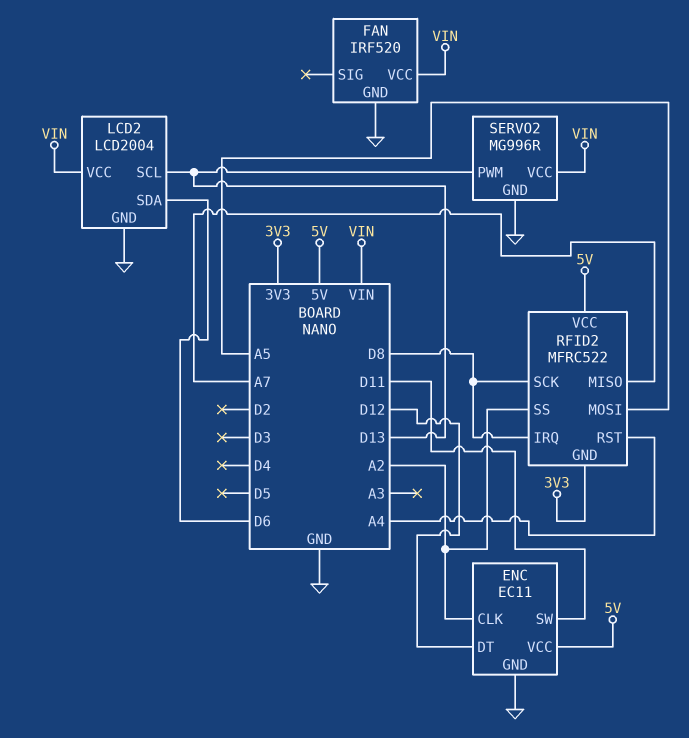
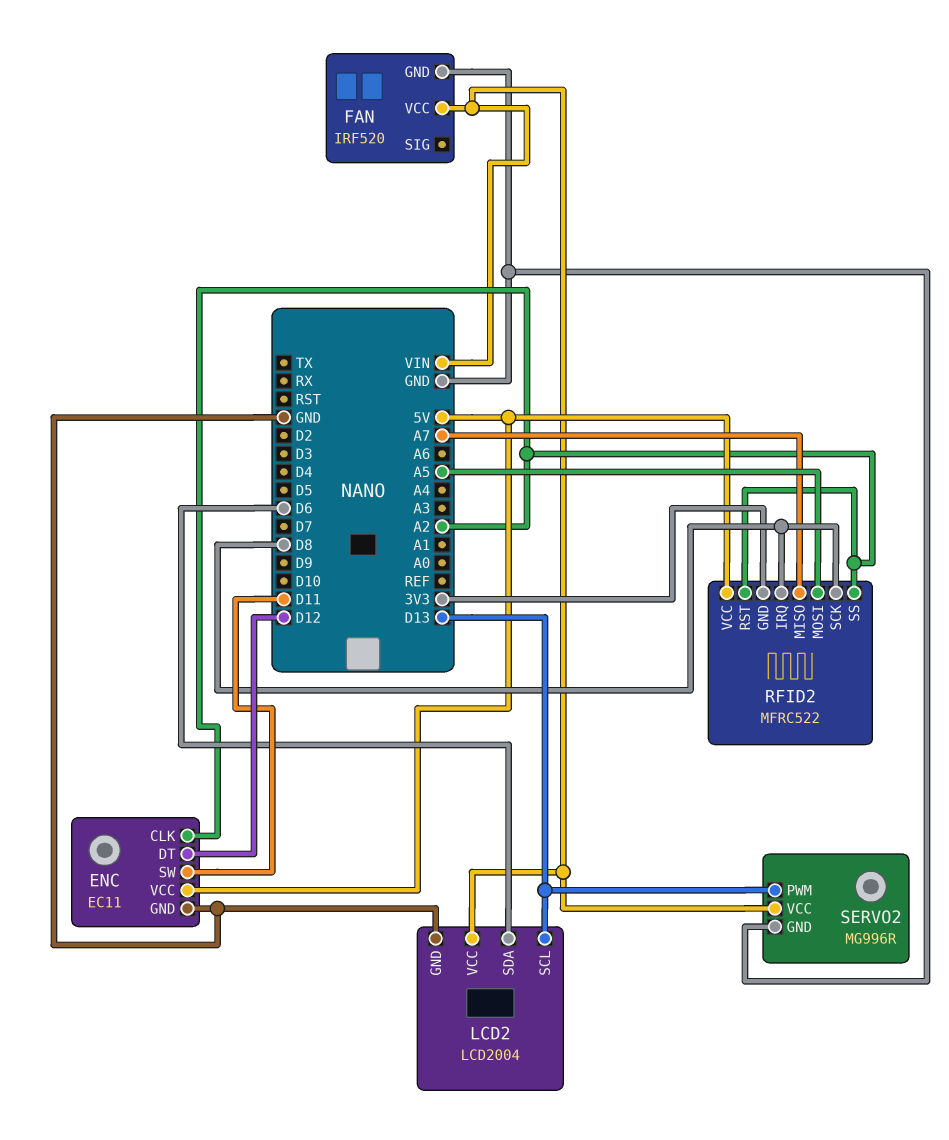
RFID2 pin RST: A4 -> A2

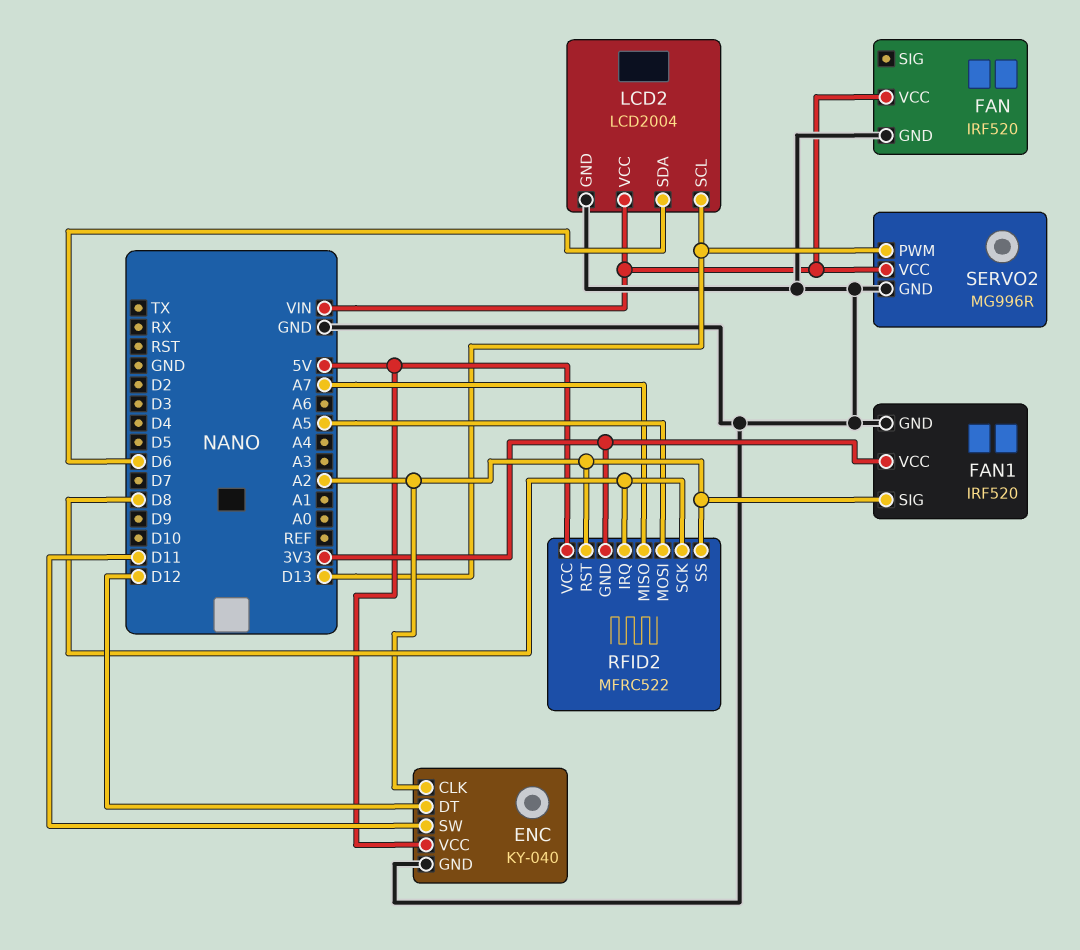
ENC: EC11 -> KY-040
FAN1: none -> IRF520
FAN1 pin GND: none -> GND
FAN1 pin SIG: none -> A2
FAN1 pin VCC: none -> 3V3

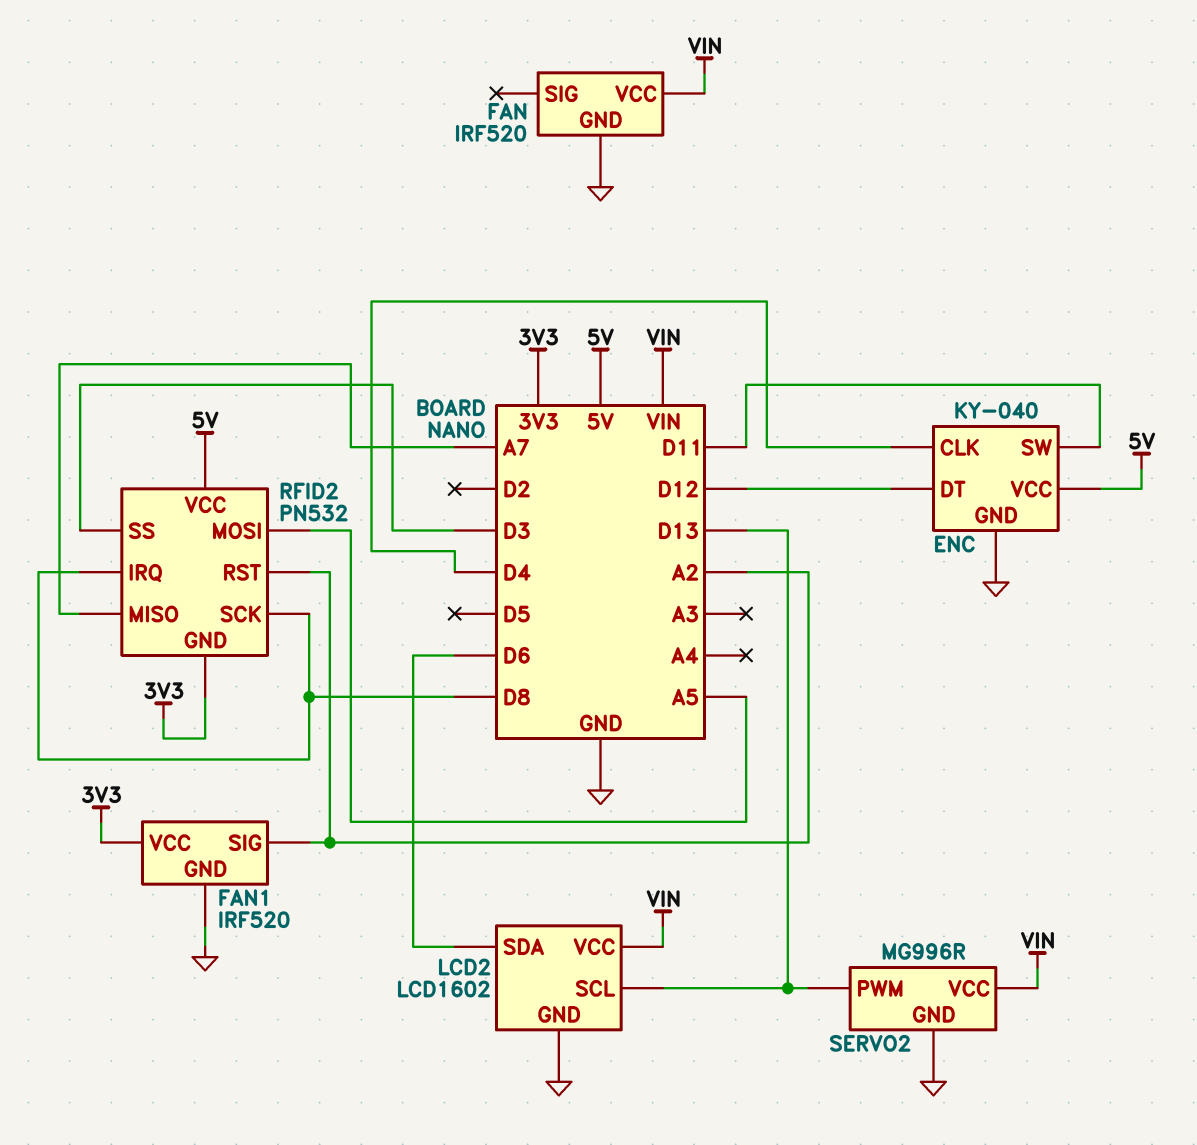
ENC pin CLK: A2 -> D4
LCD2: LCD2004 -> LCD1602
RFID2: MFRC522 -> PN532
RFID2 pin SS: A2 -> D3

